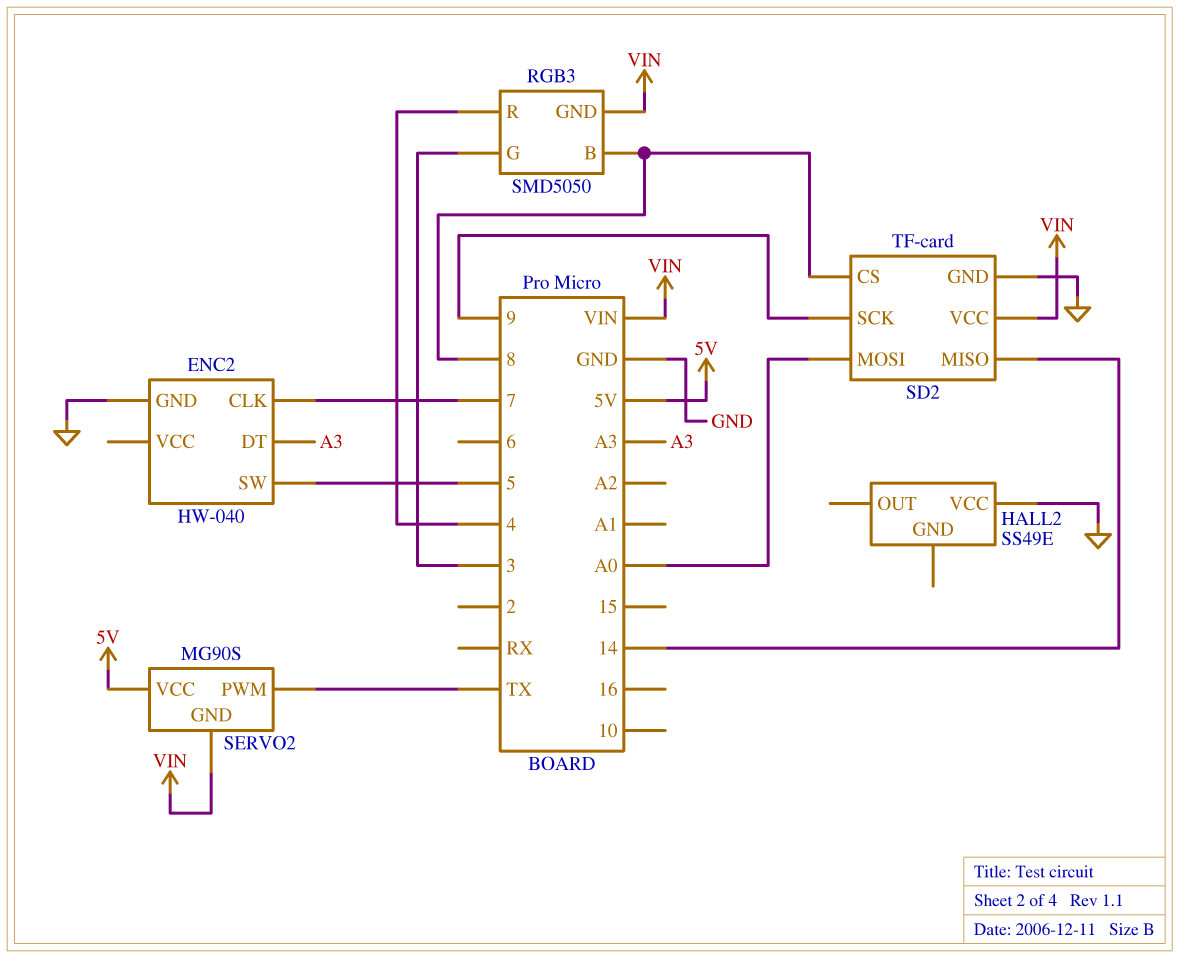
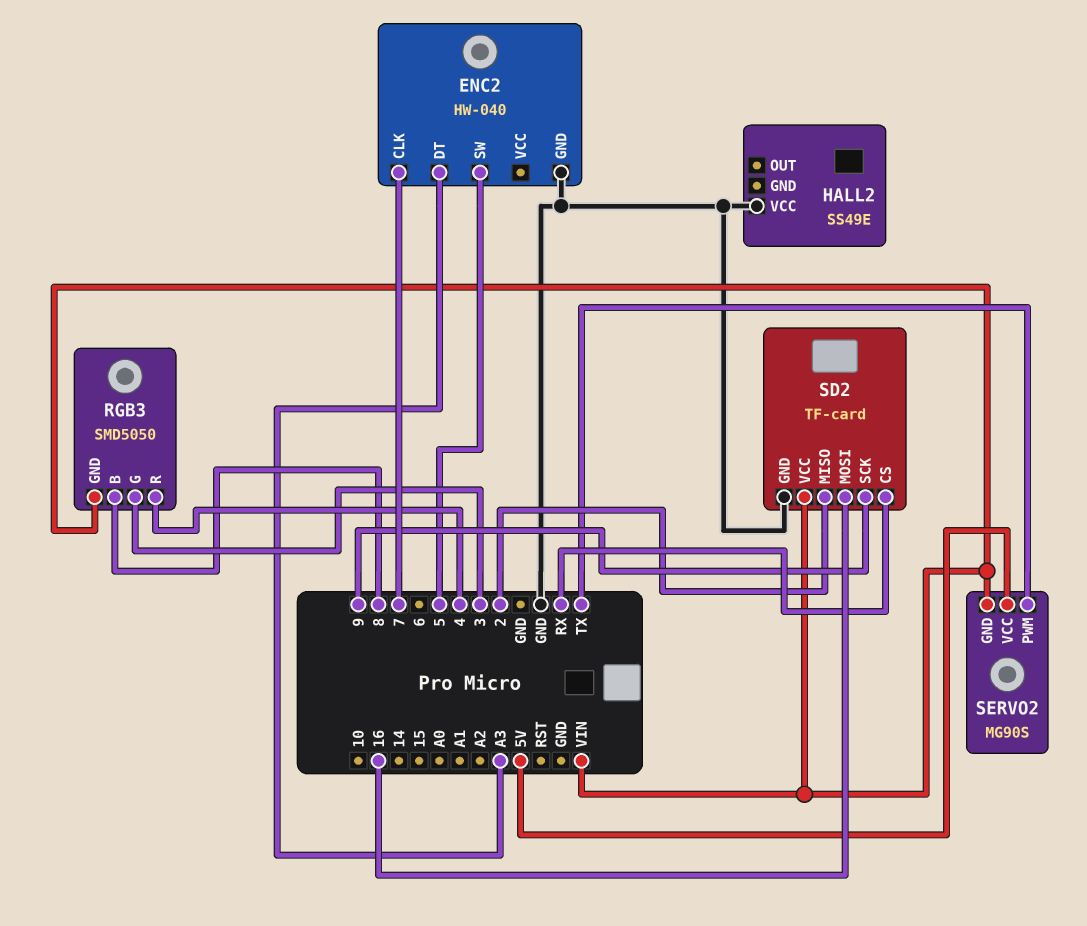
SD2 pin CS: 8 -> RX
SD2 pin MISO: 14 -> 2
SD2 pin MOSI: A0 -> 16

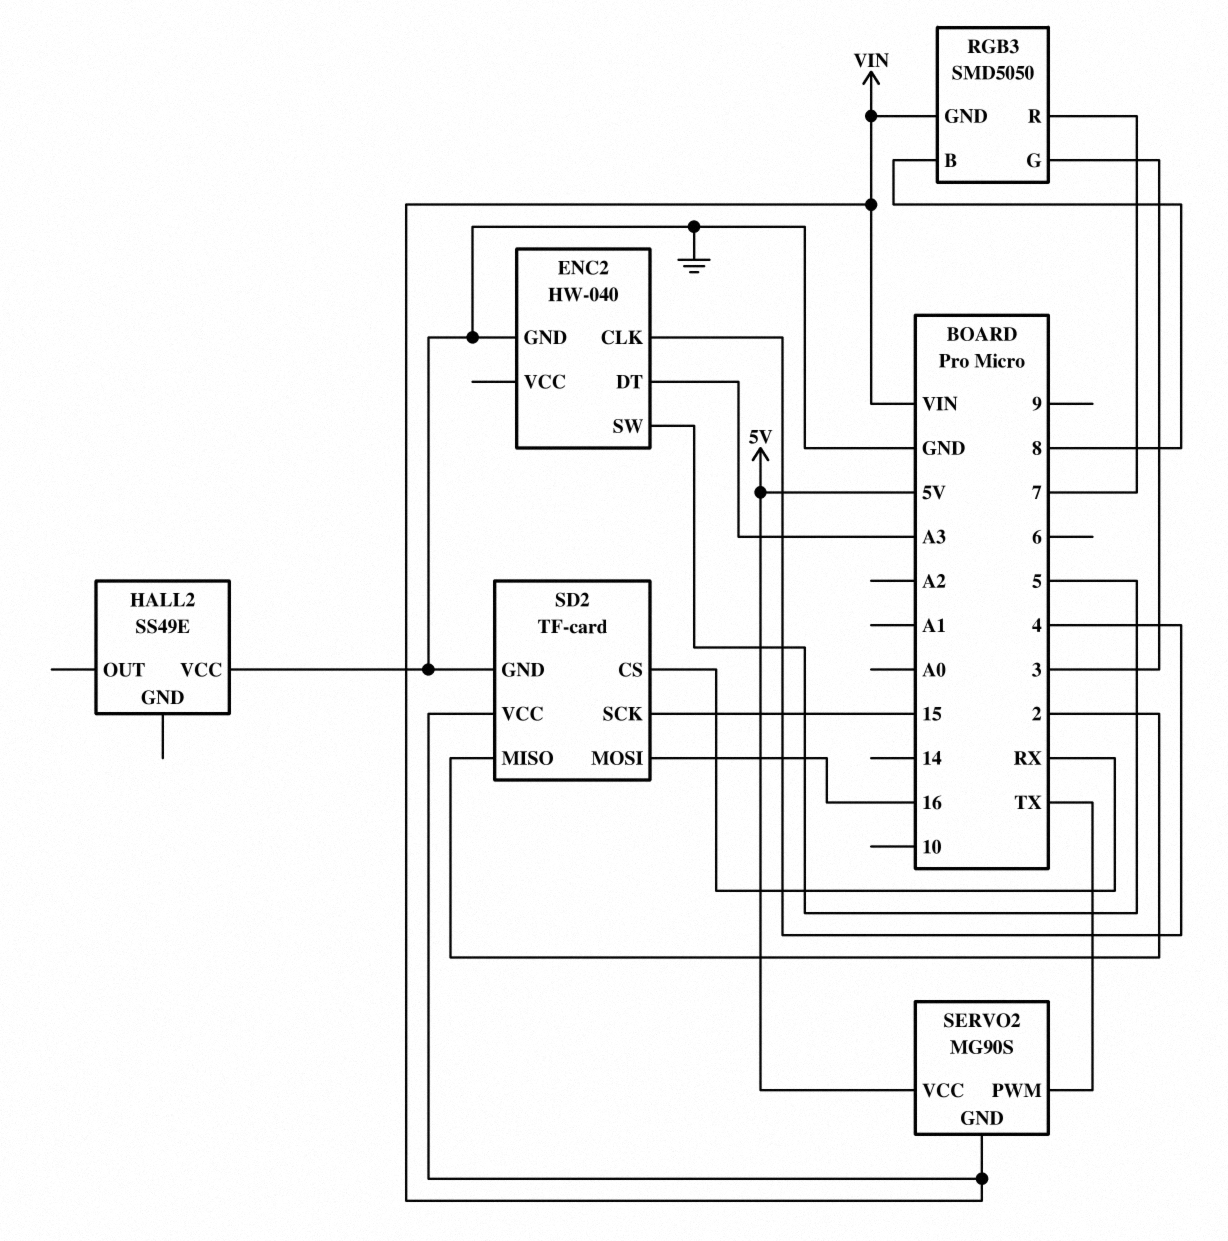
ENC2 pin CLK: 7 -> 4
RGB3 pin R: 4 -> 7
SD2 pin SCK: 9 -> 15

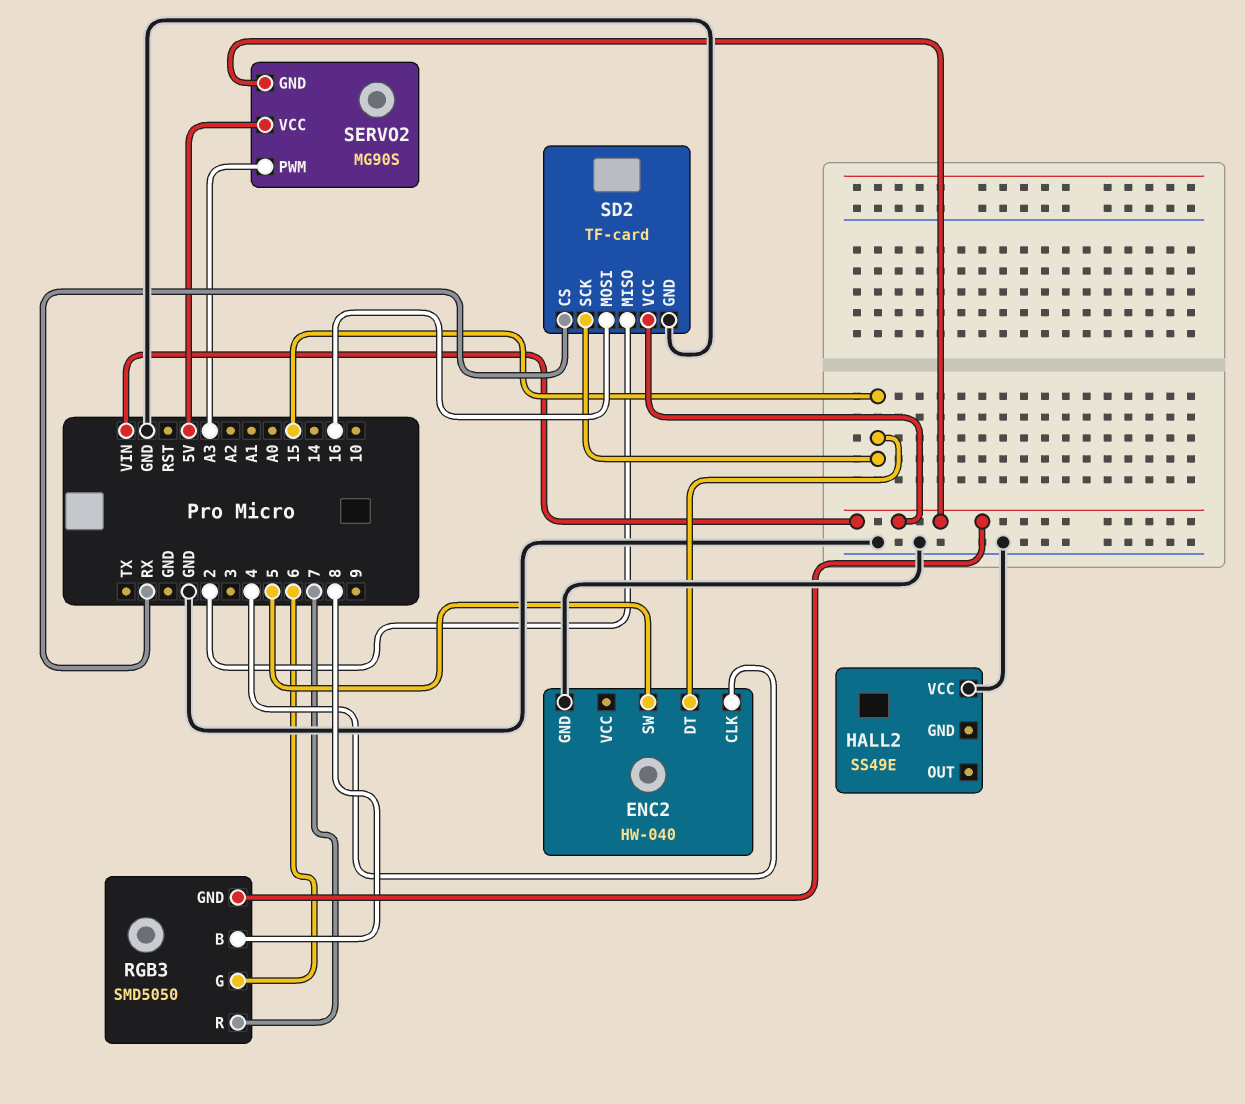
ENC2 pin DT: A3 -> 15
RGB3 pin G: 3 -> 6
SERVO2 pin PWM: TX -> A3

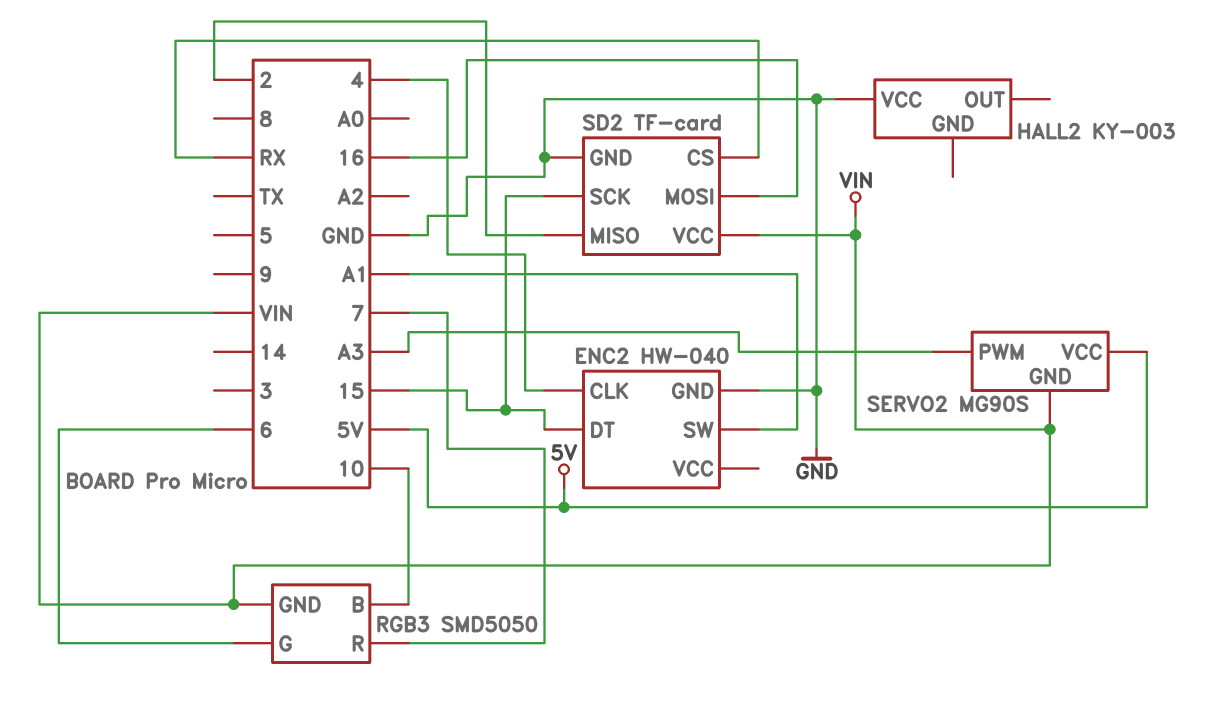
ENC2 pin SW: 5 -> A1
HALL2: SS49E -> KY-003
RGB3 pin B: 8 -> 10

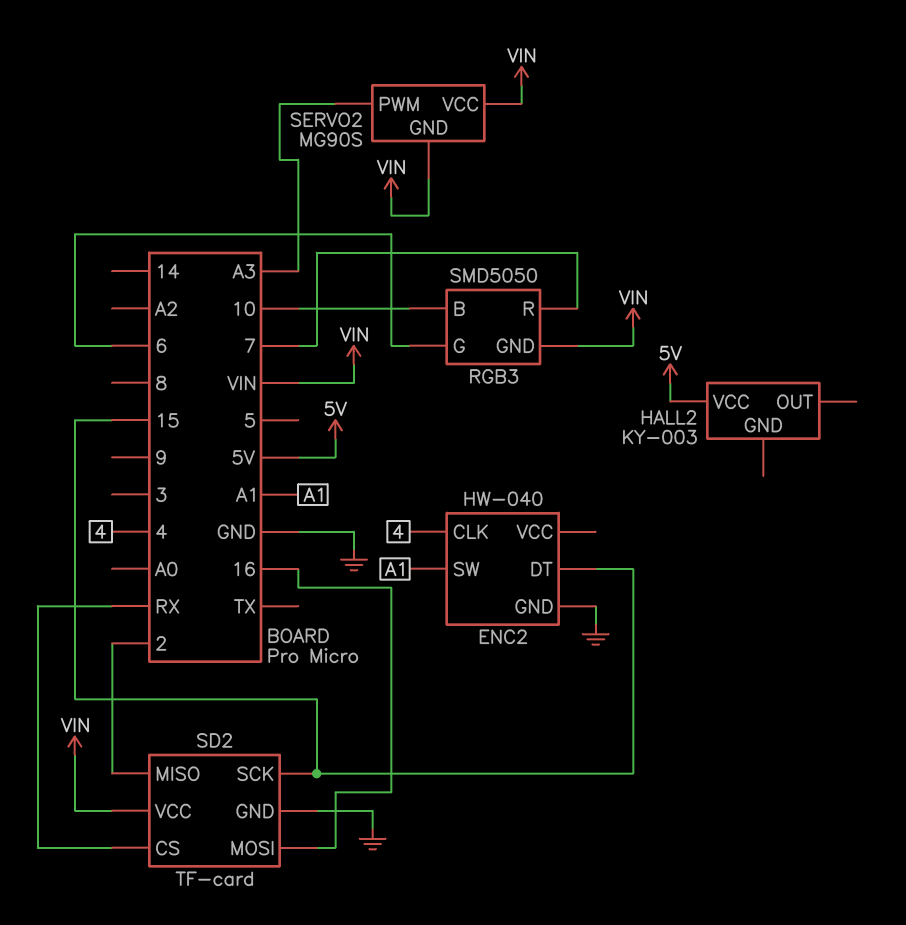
HALL2 pin VCC: GND -> 5V
SERVO2 pin VCC: 5V -> VIN

